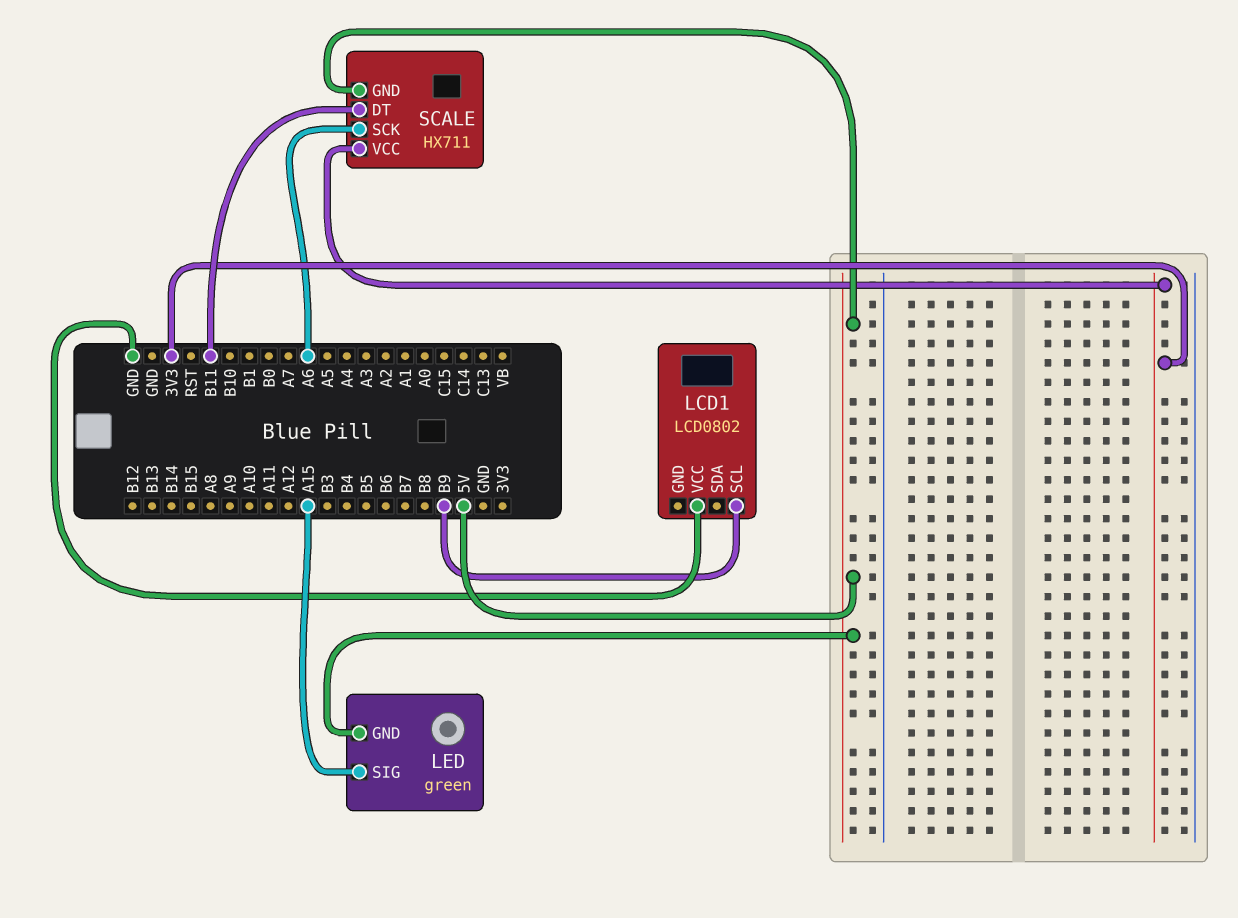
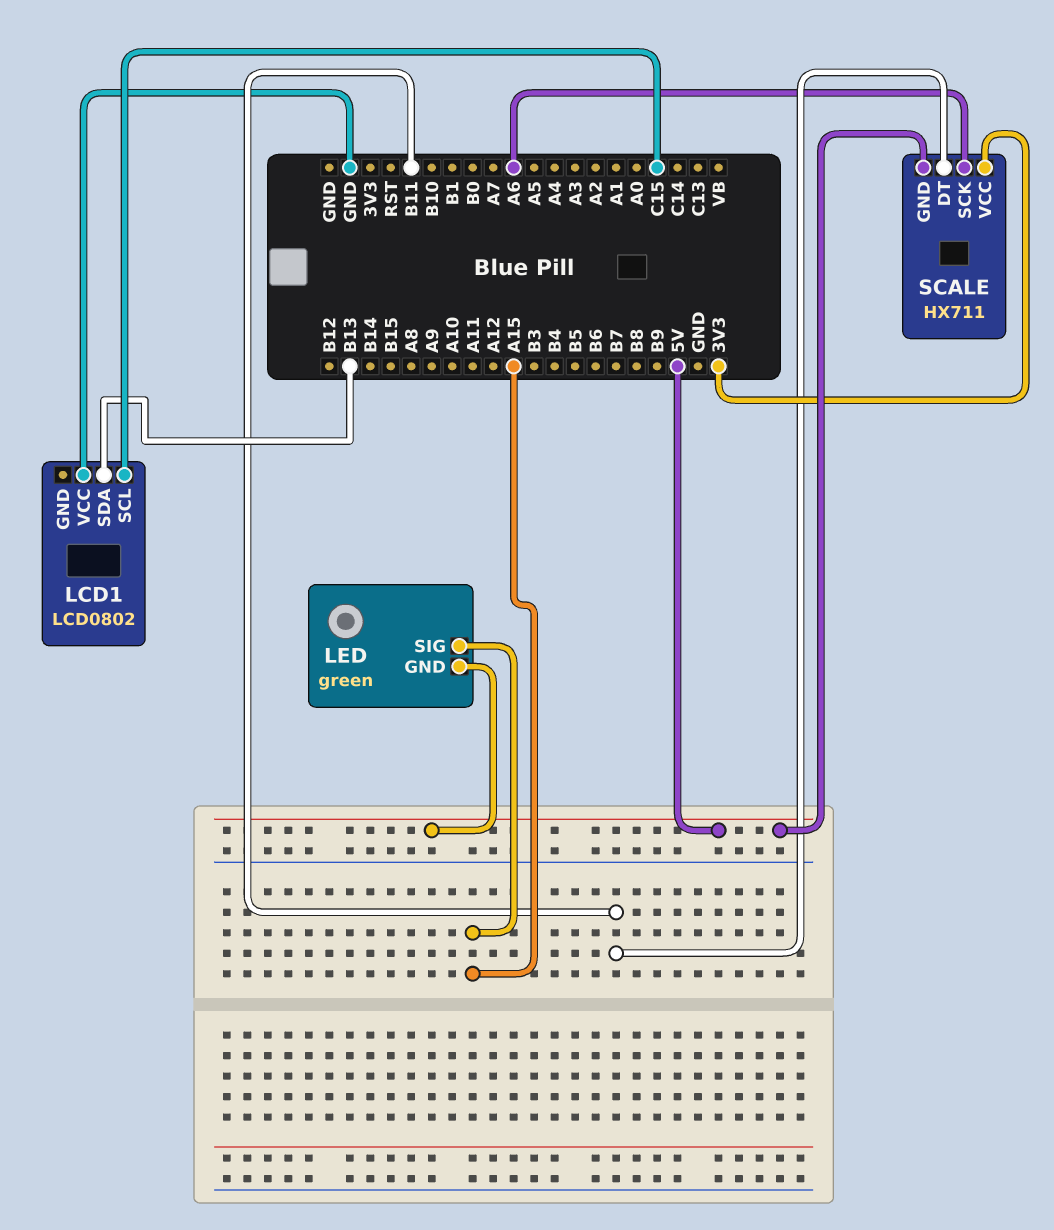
LCD1 pin SCL: B9 -> C15
LCD1 pin SDA: none -> B13

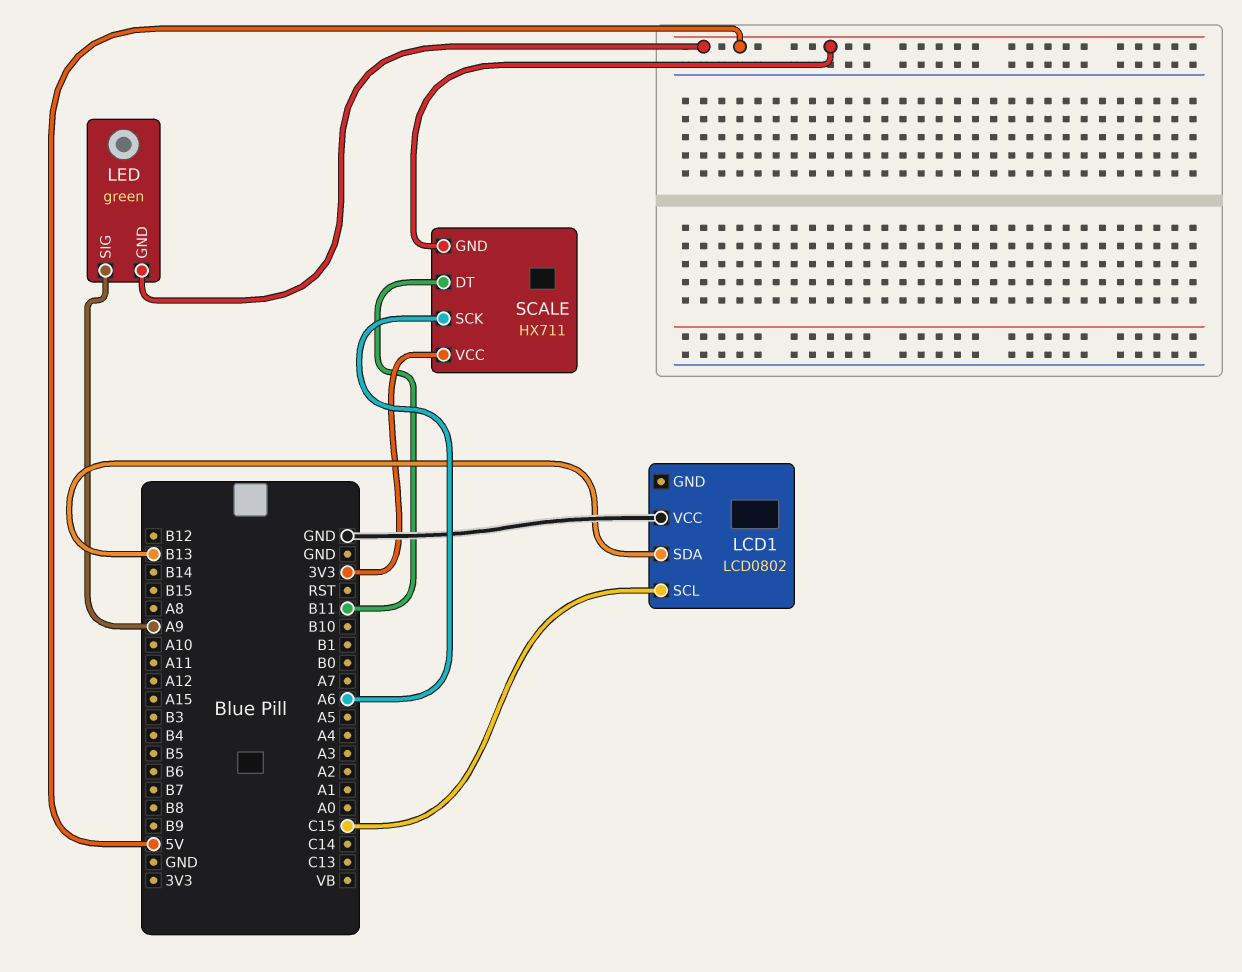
LED pin SIG: A15 -> A9

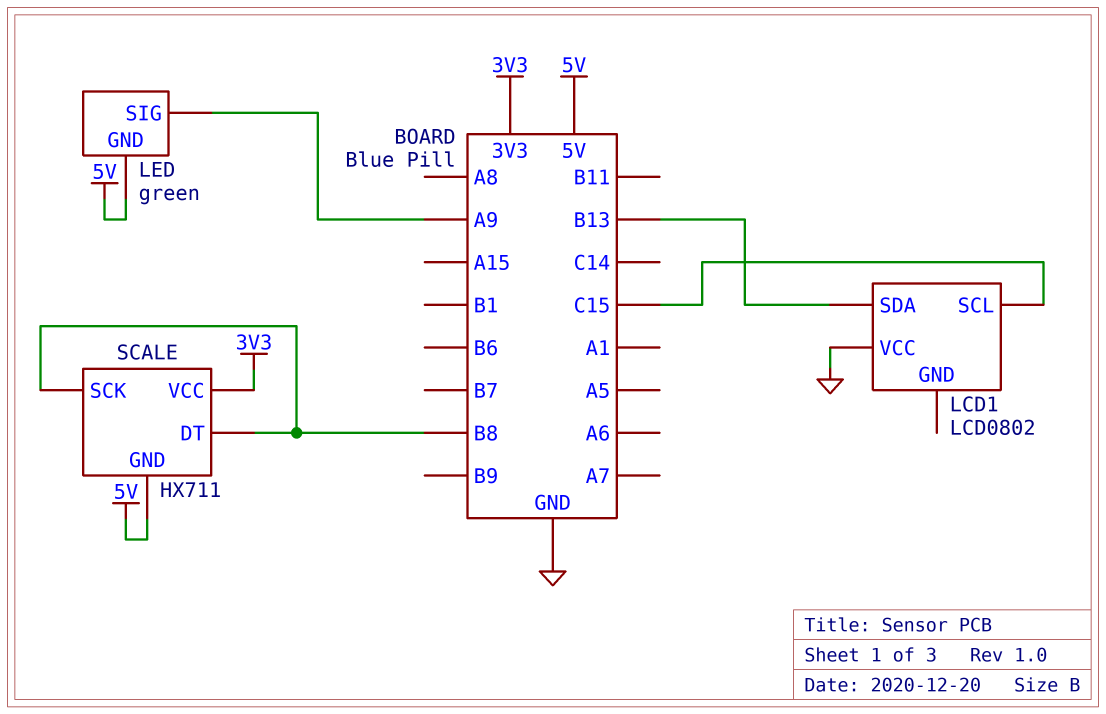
SCALE pin DT: B11 -> B8
SCALE pin SCK: A6 -> B8

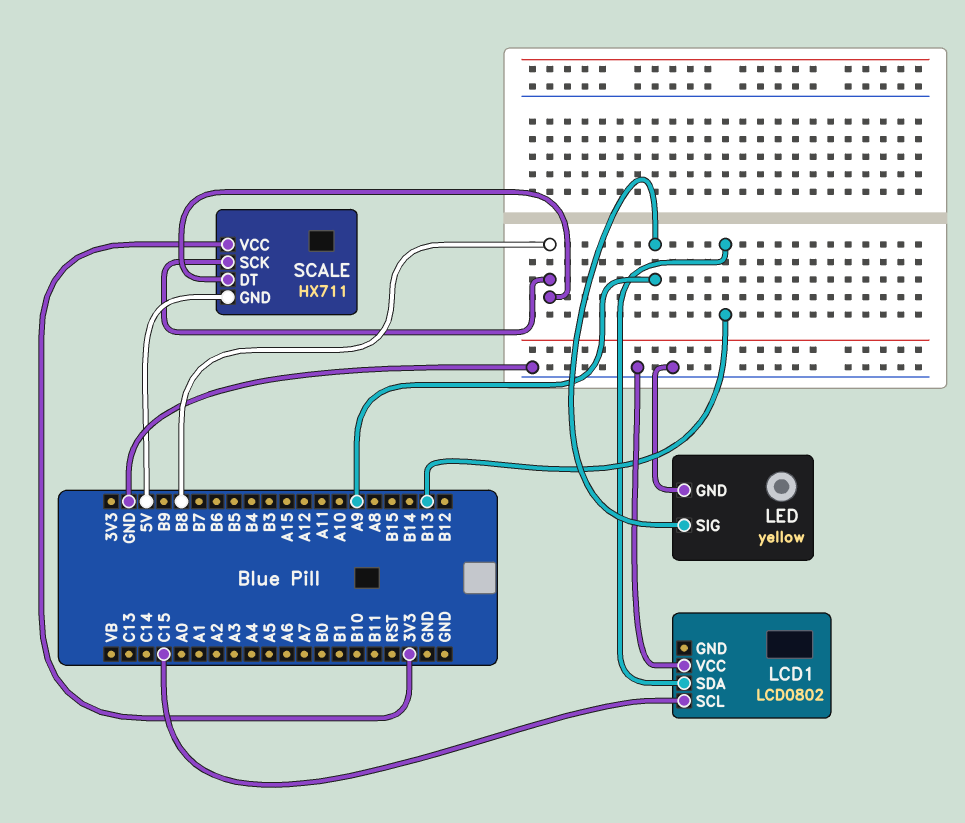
LED: green -> yellow
LED pin GND: 5V -> GND

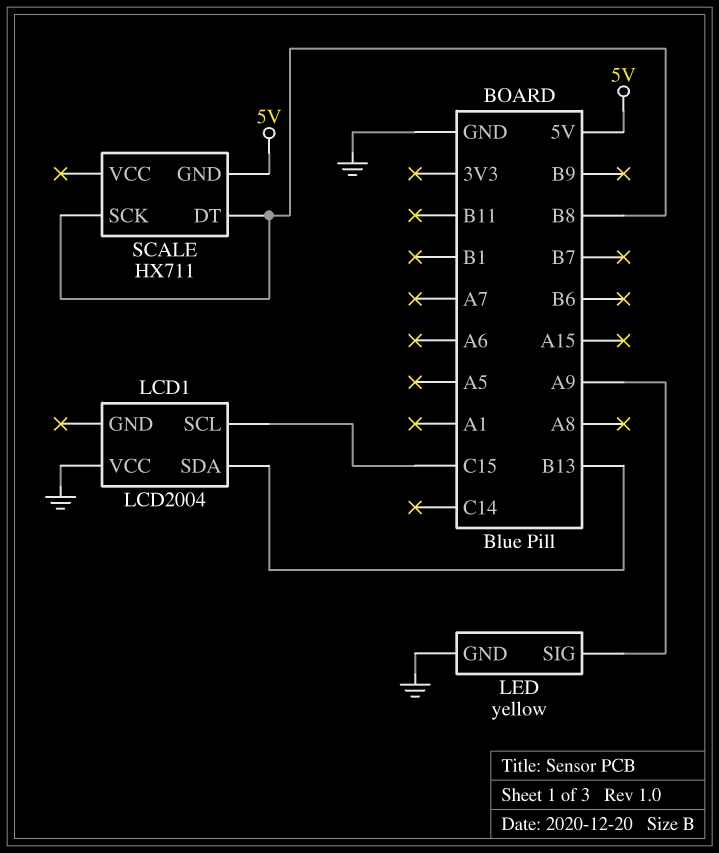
LCD1: LCD0802 -> LCD2004
SCALE pin VCC: 3V3 -> none

